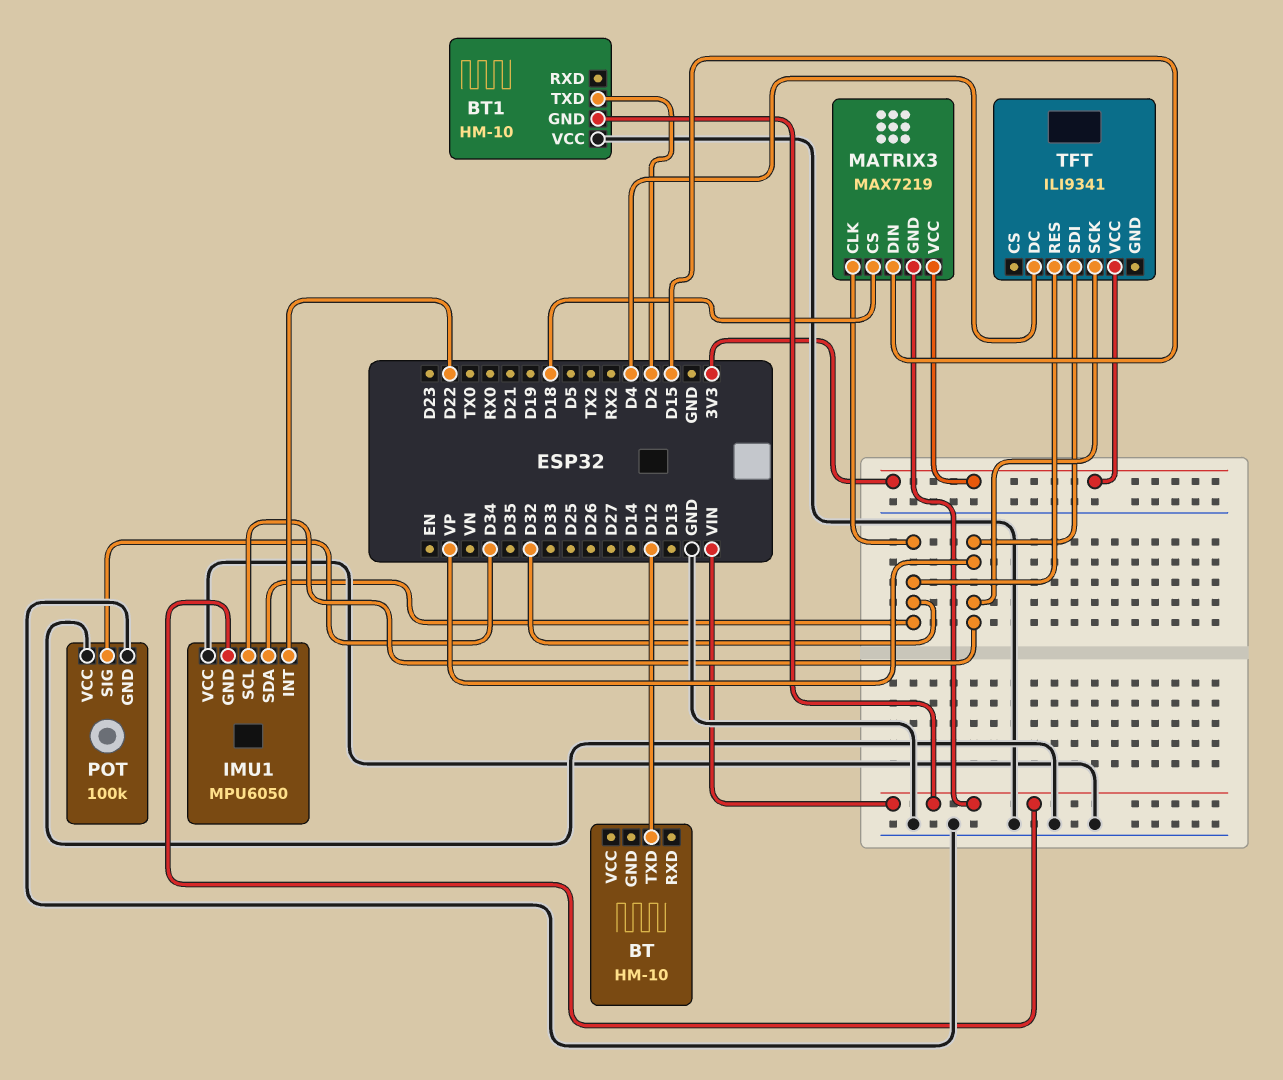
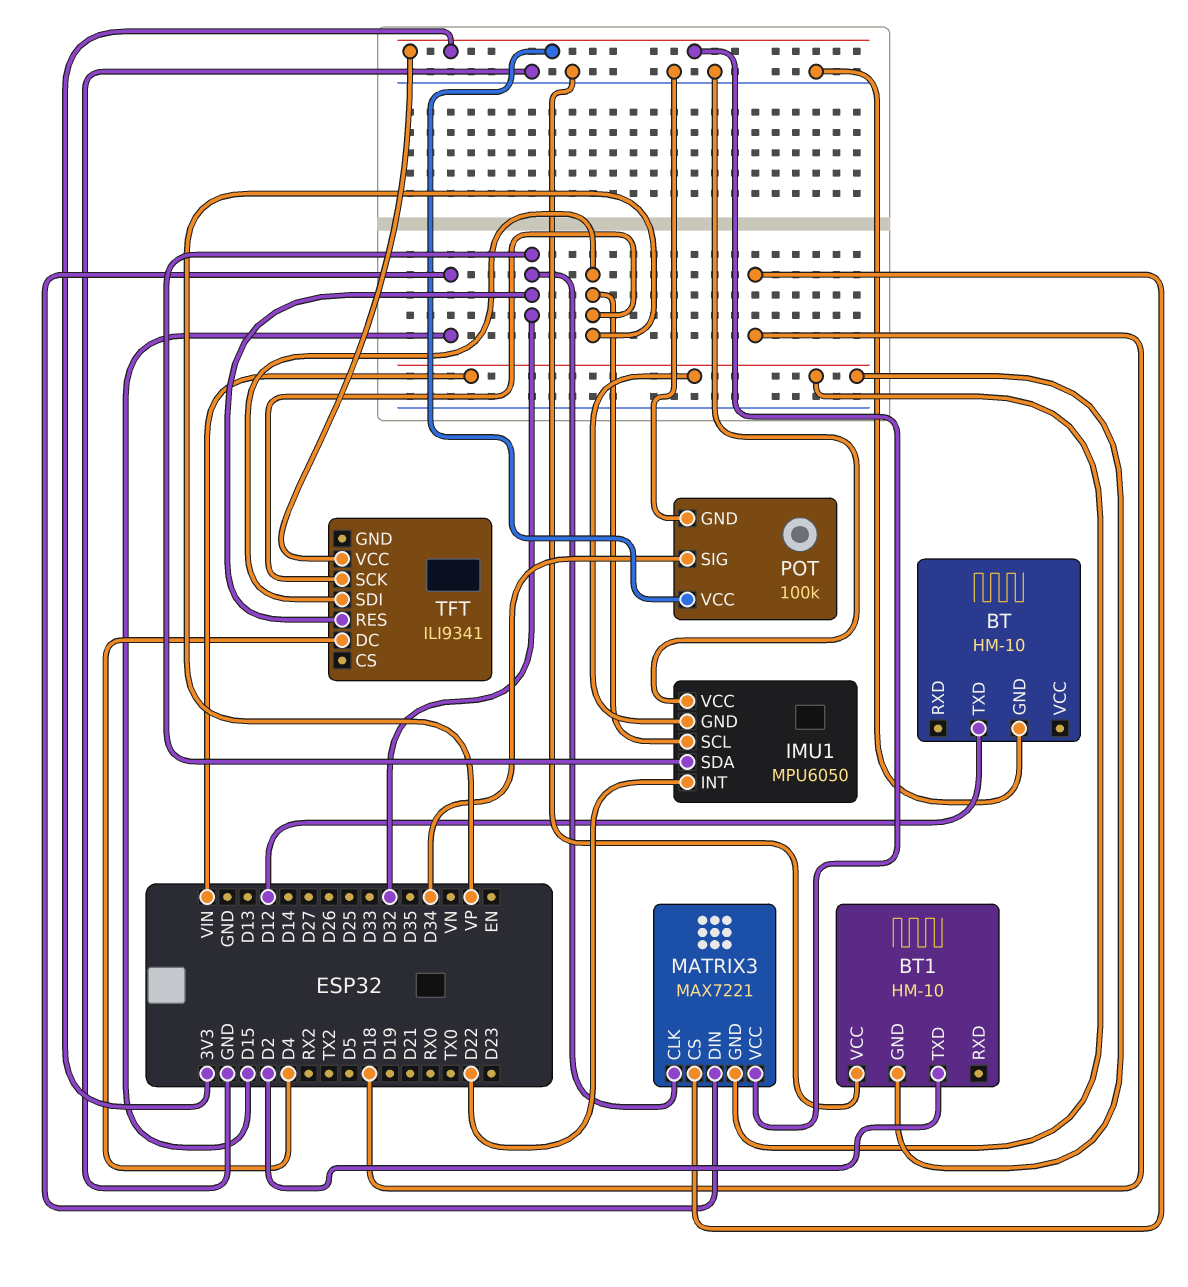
BT pin GND: none -> GND
MATRIX3: MAX7219 -> MAX7221
POT pin VCC: GND -> 3V3

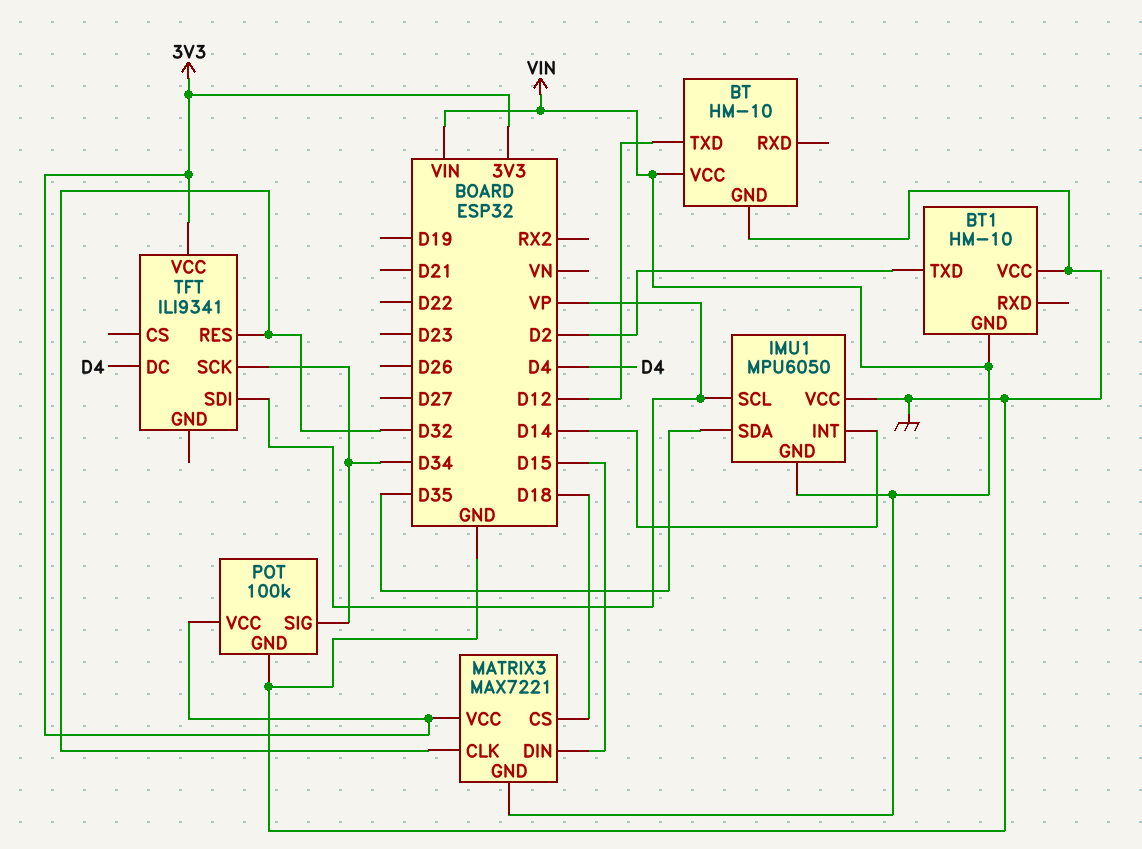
BT pin VCC: none -> VIN
IMU1 pin INT: D22 -> D14
IMU1 pin SDA: D32 -> D35
TFT pin SCK: VP -> D34

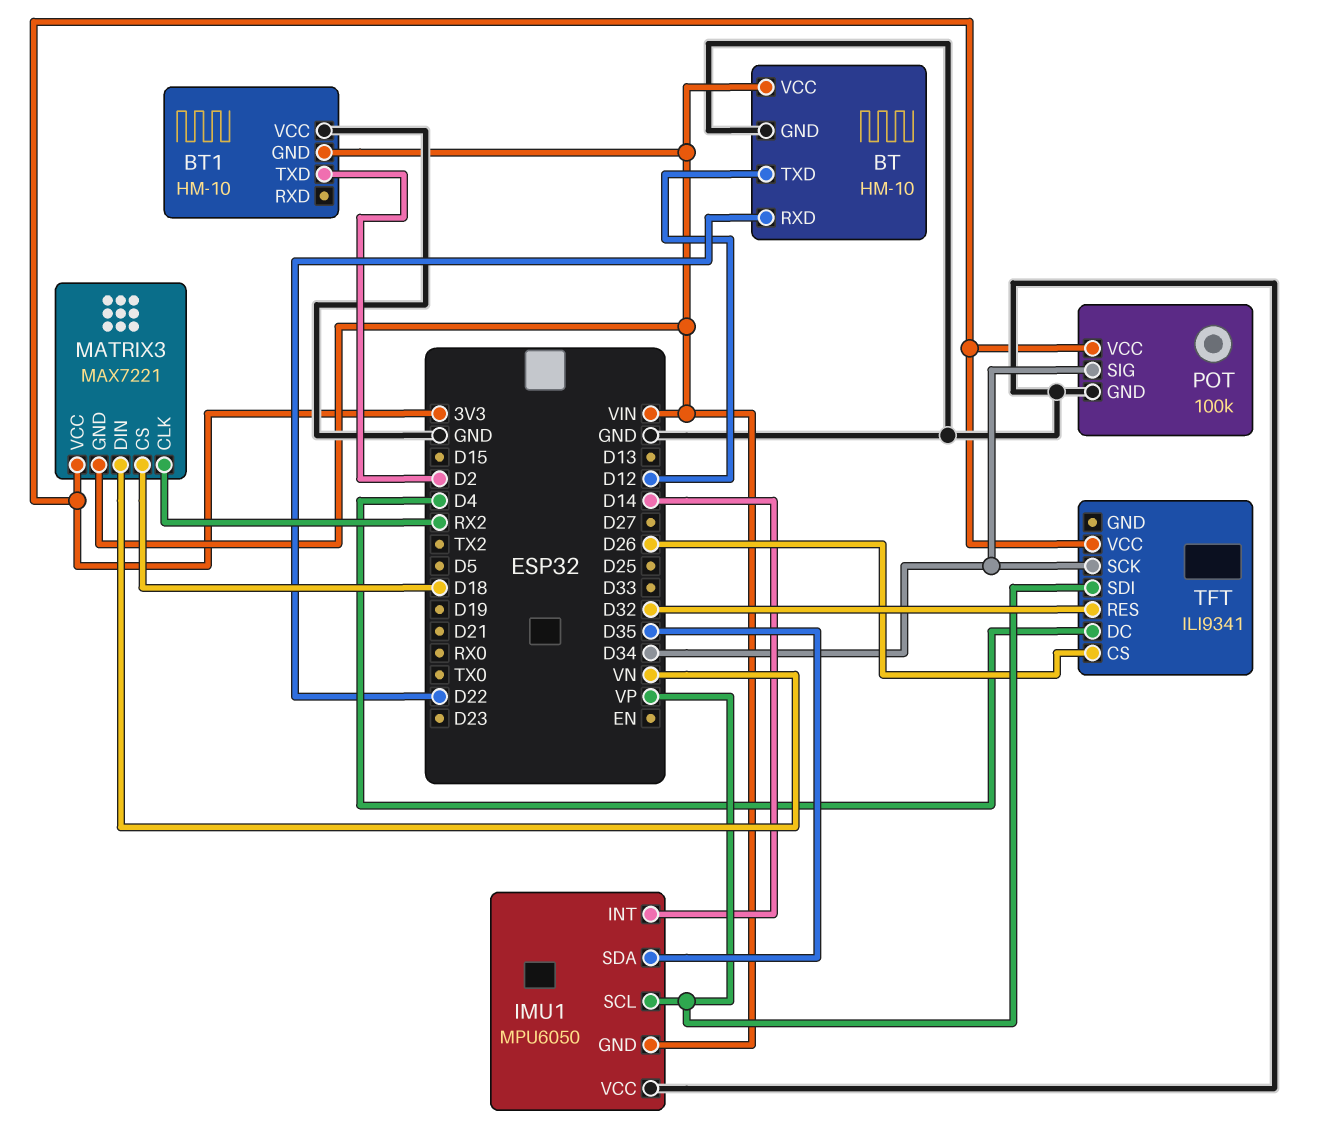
BT pin RXD: none -> D22
MATRIX3 pin CLK: D32 -> RX2
MATRIX3 pin DIN: D15 -> VN
TFT pin CS: none -> D26

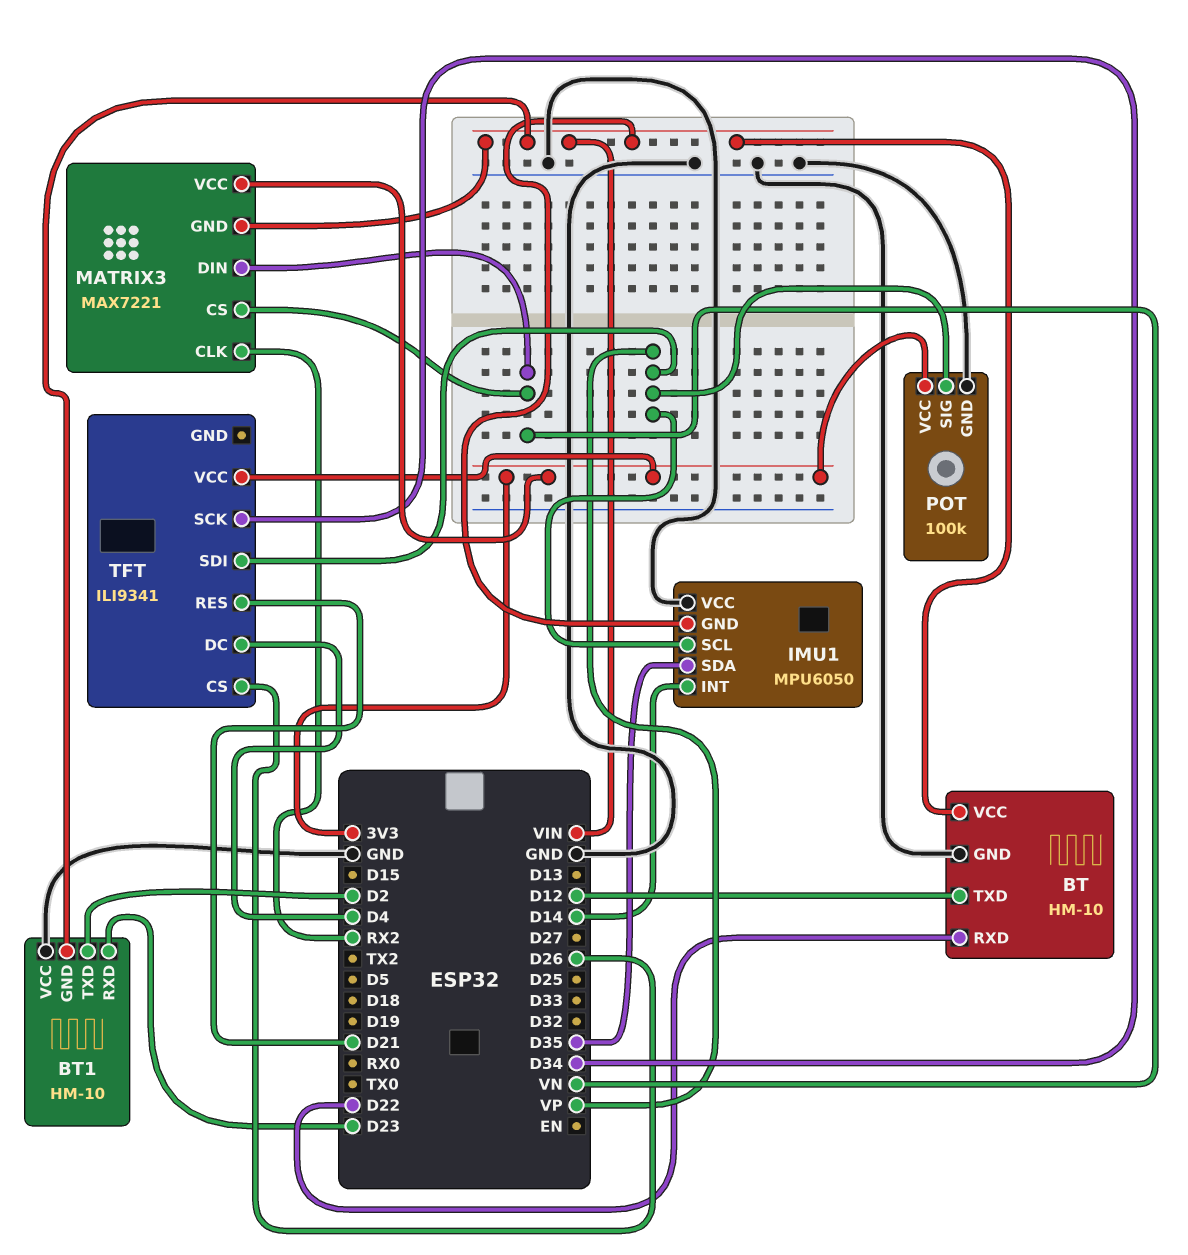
BT1 pin RXD: none -> D23
MATRIX3 pin CS: D18 -> VN
POT pin SIG: D34 -> VP
TFT pin RES: D32 -> D21

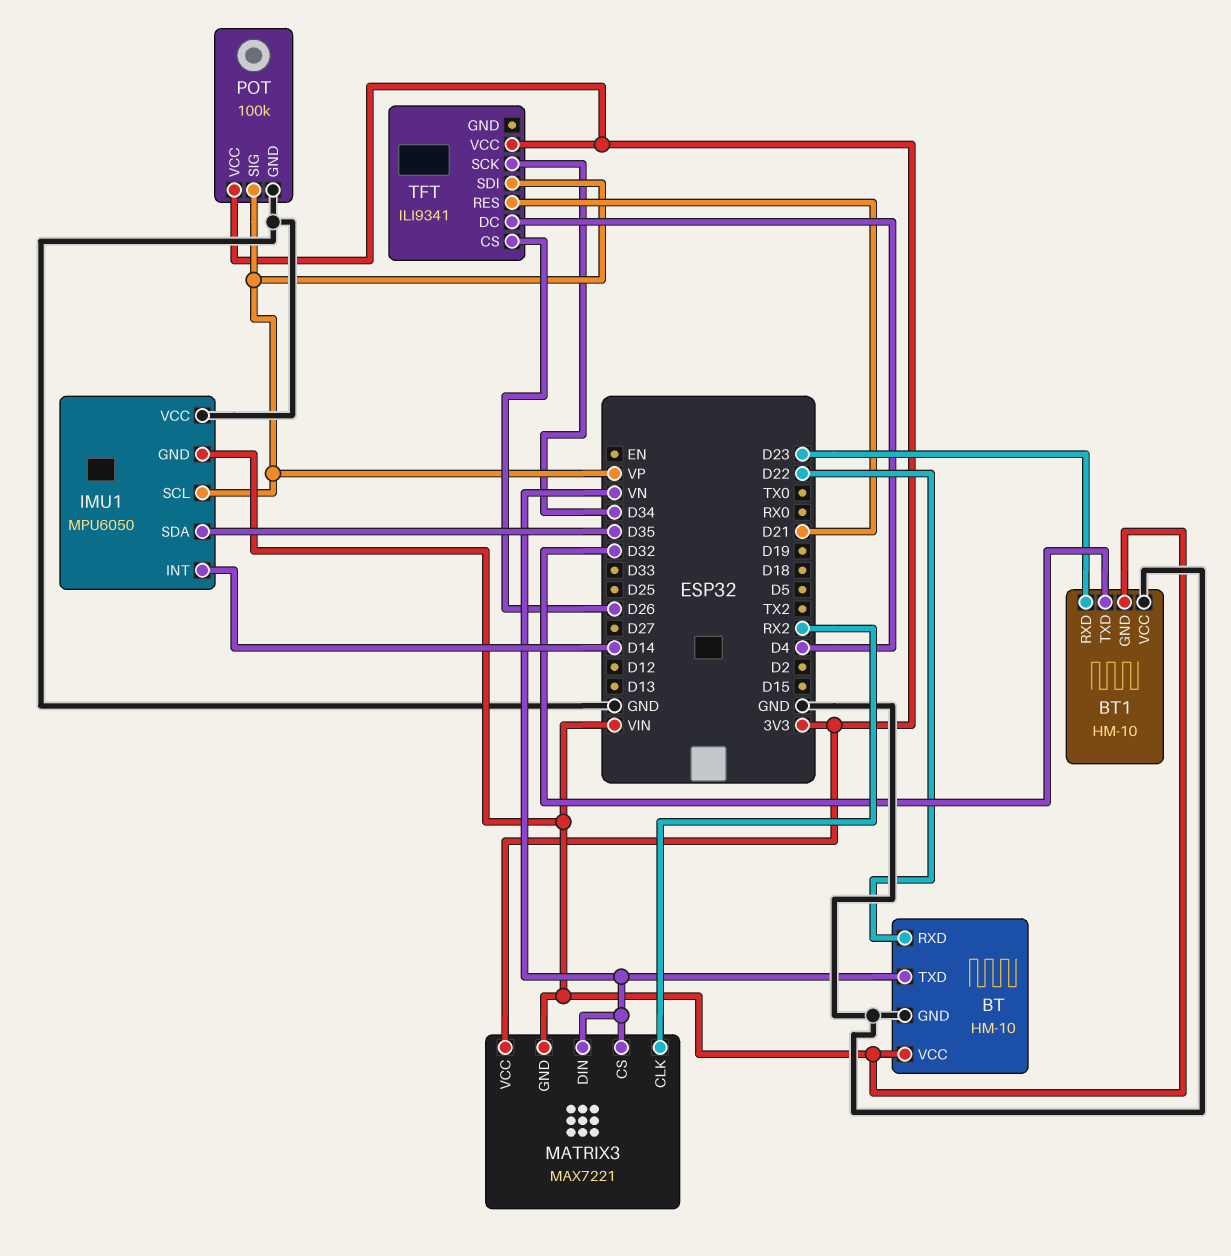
BT pin TXD: D12 -> VN
BT1 pin TXD: D2 -> D32

